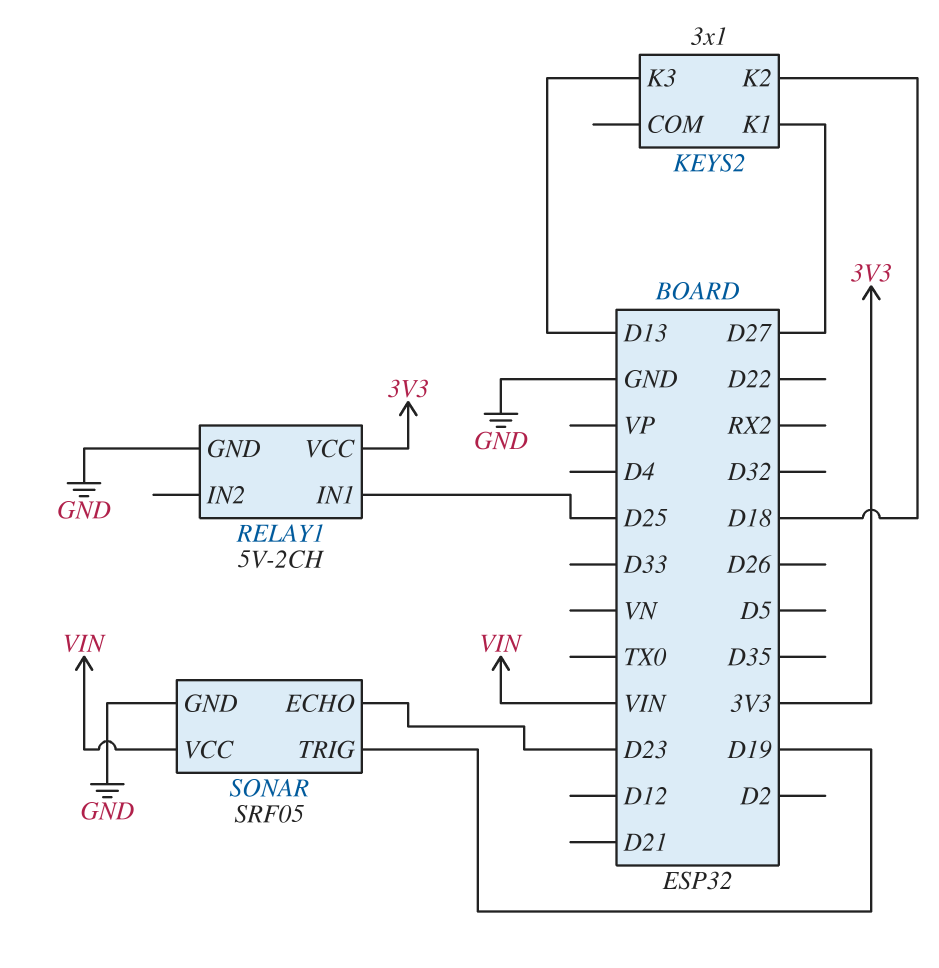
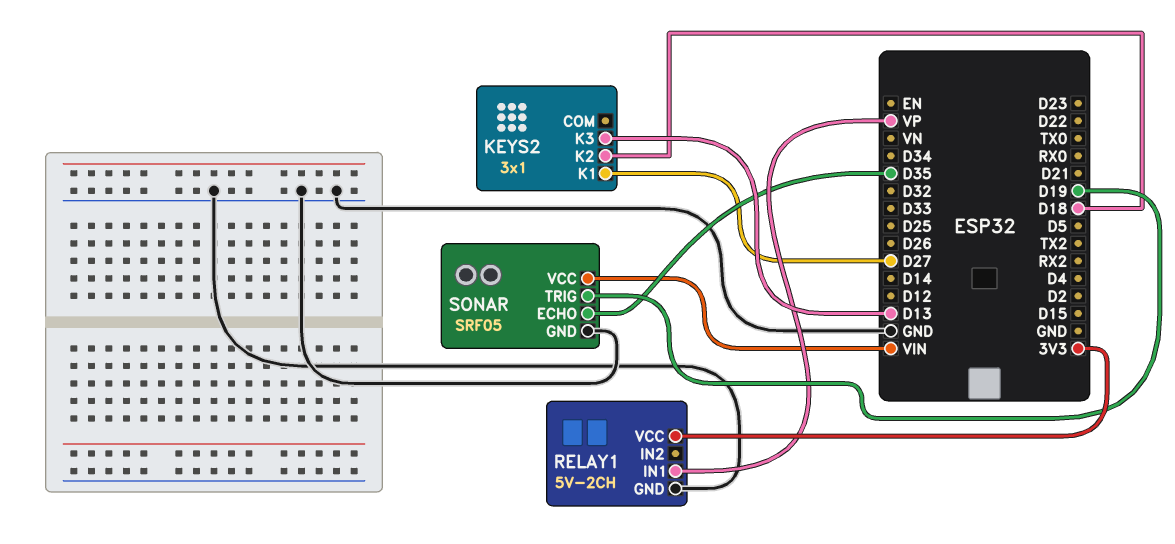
RELAY1 pin IN1: D25 -> VP
SONAR pin ECHO: D23 -> D35

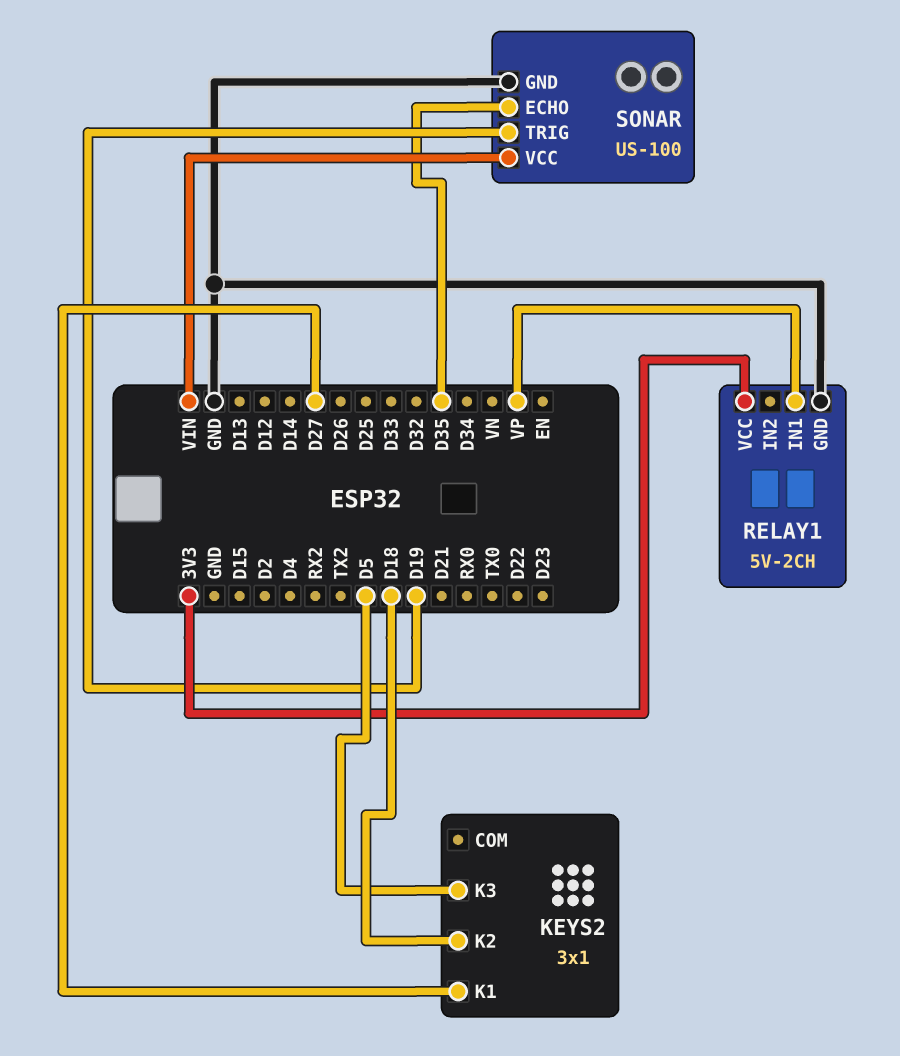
KEYS2 pin K3: D13 -> D5
SONAR: SRF05 -> US-100

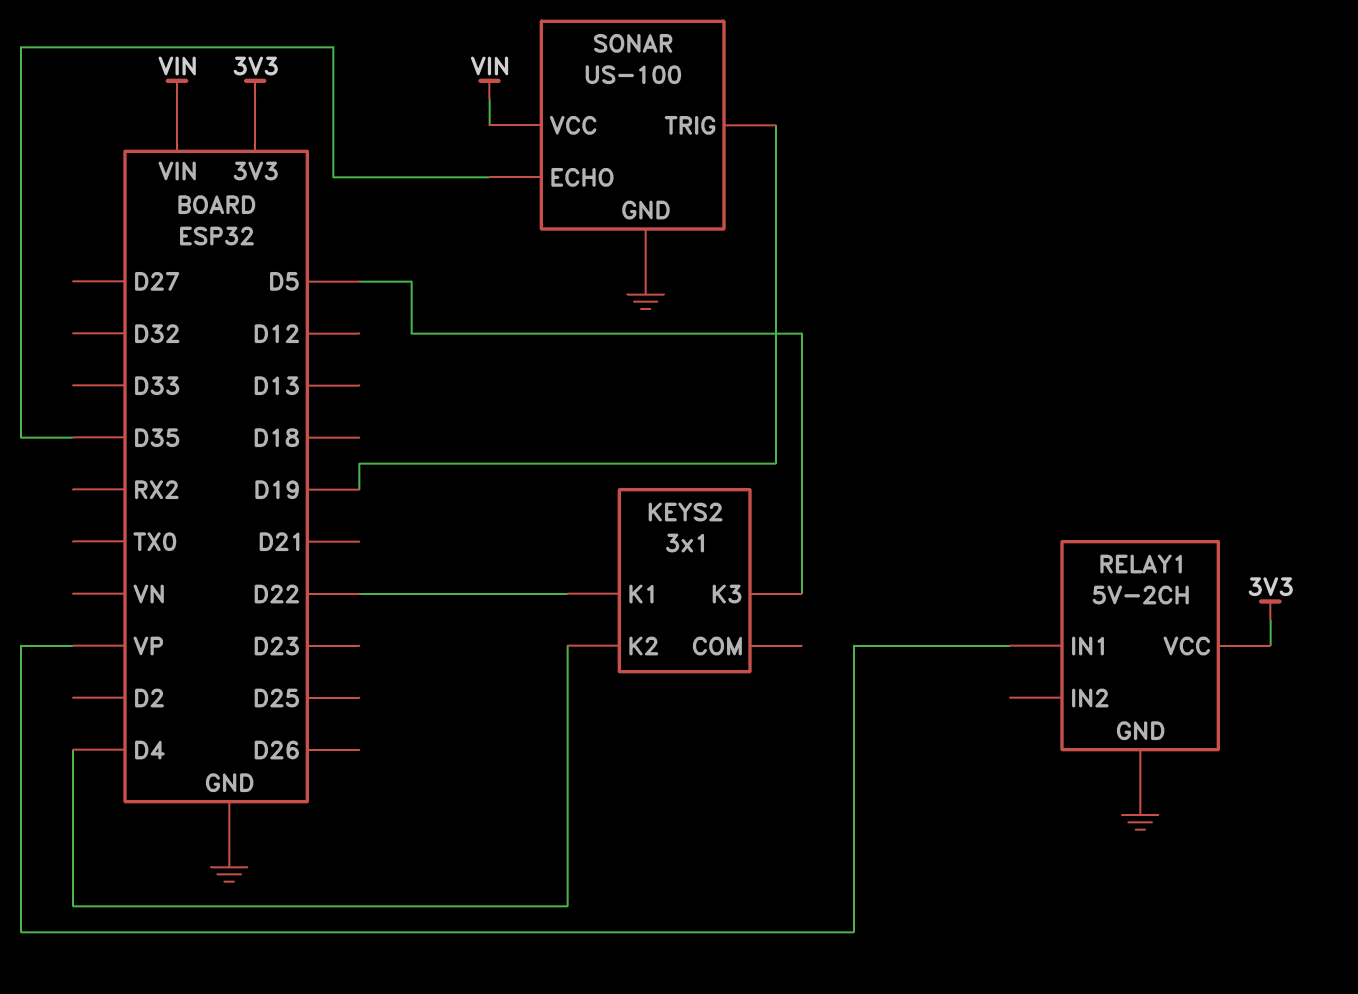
KEYS2 pin K1: D27 -> D22
KEYS2 pin K2: D18 -> D4

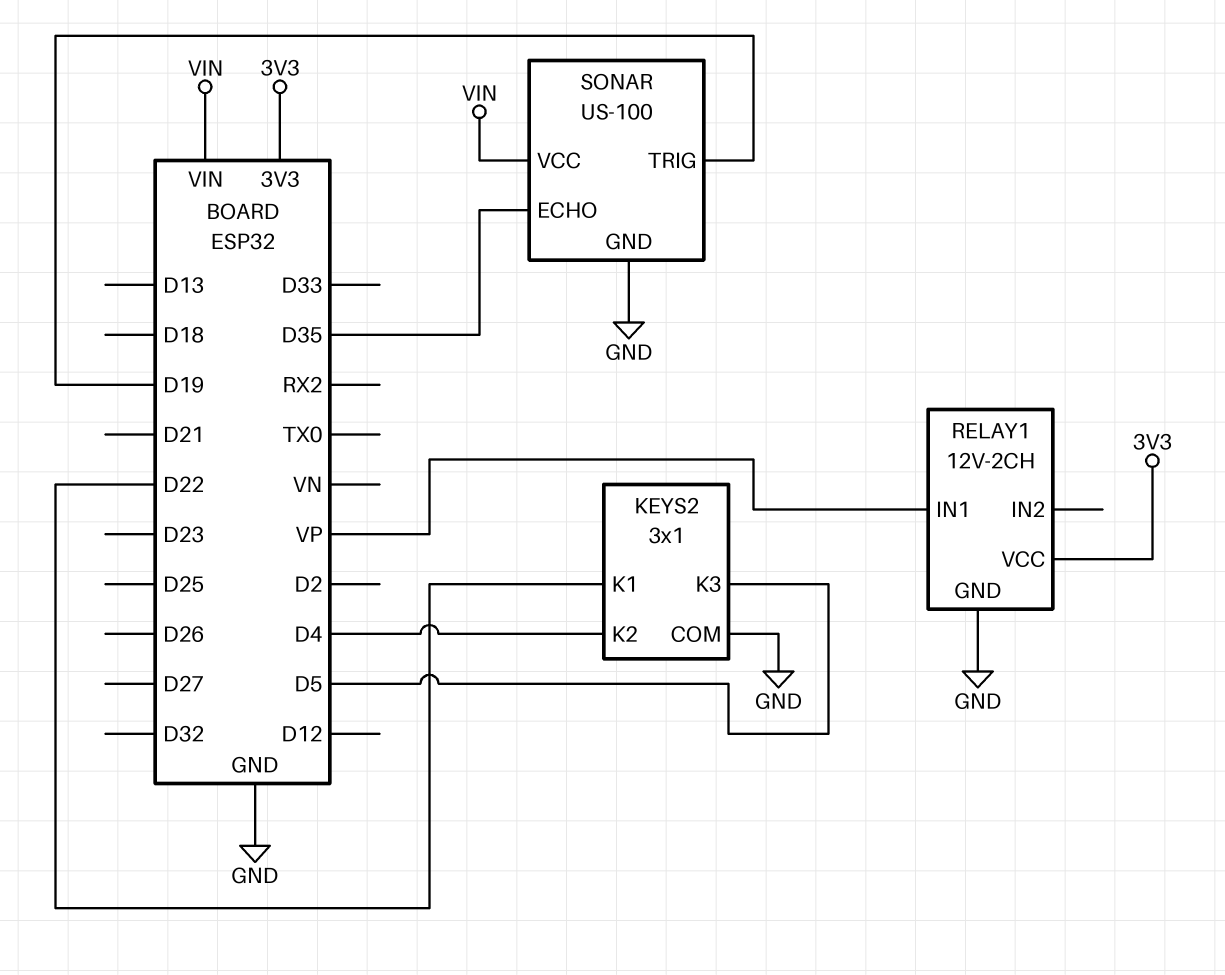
KEYS2 pin COM: none -> GND
RELAY1: 5V-2CH -> 12V-2CH

